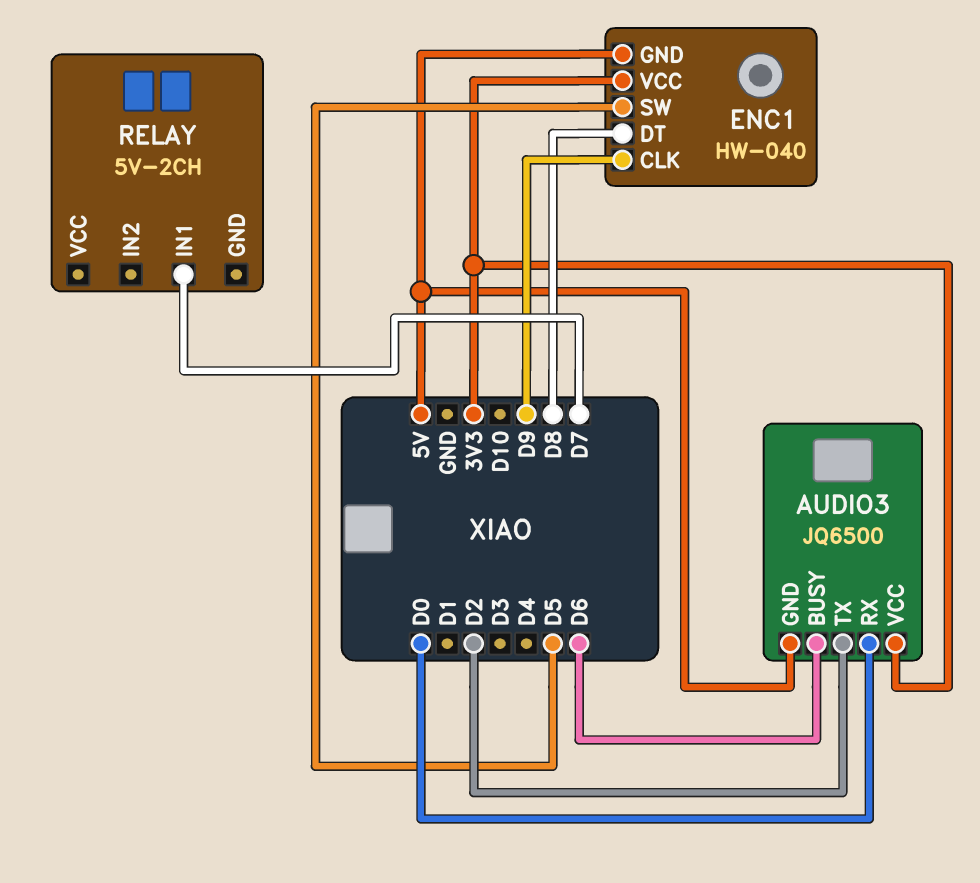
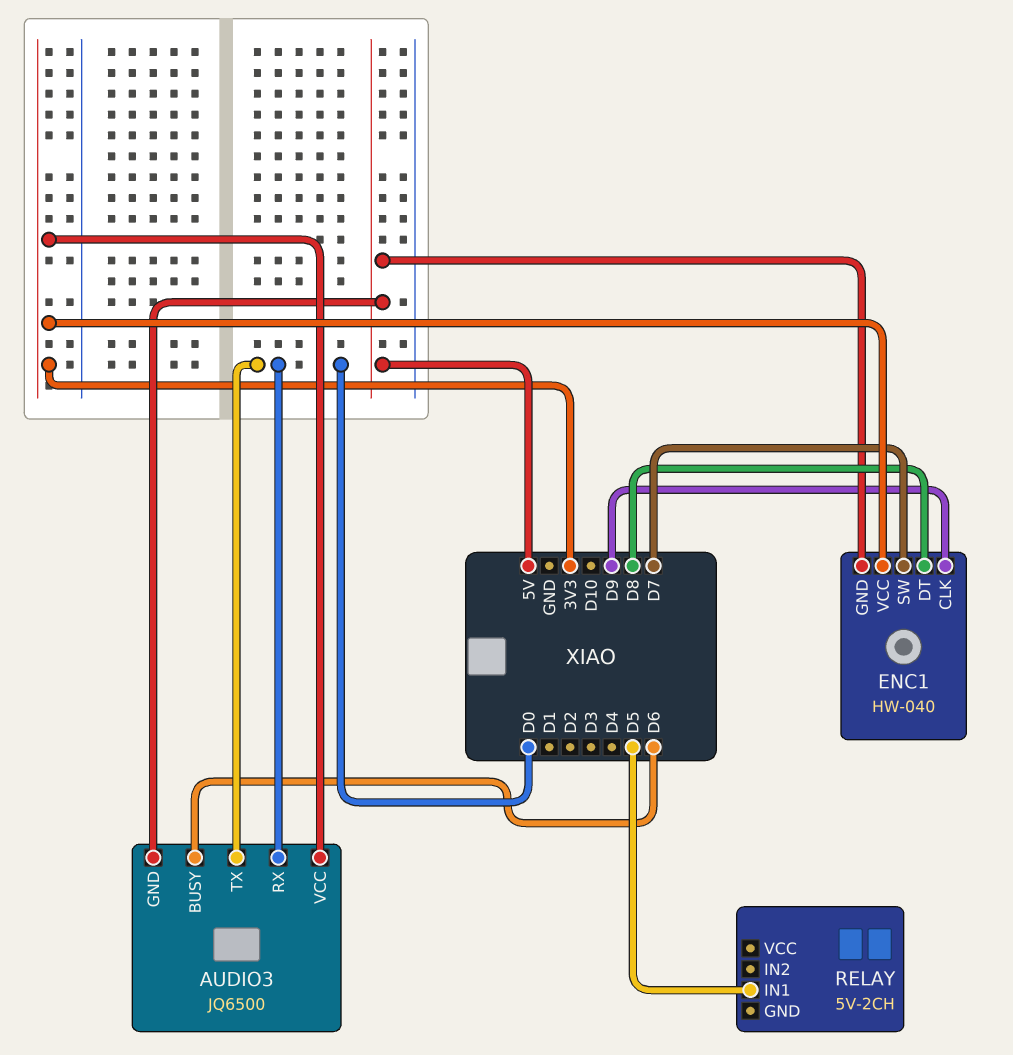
AUDIO3 pin TX: D2 -> D0
ENC1 pin SW: D5 -> D7
RELAY pin IN1: D7 -> D5

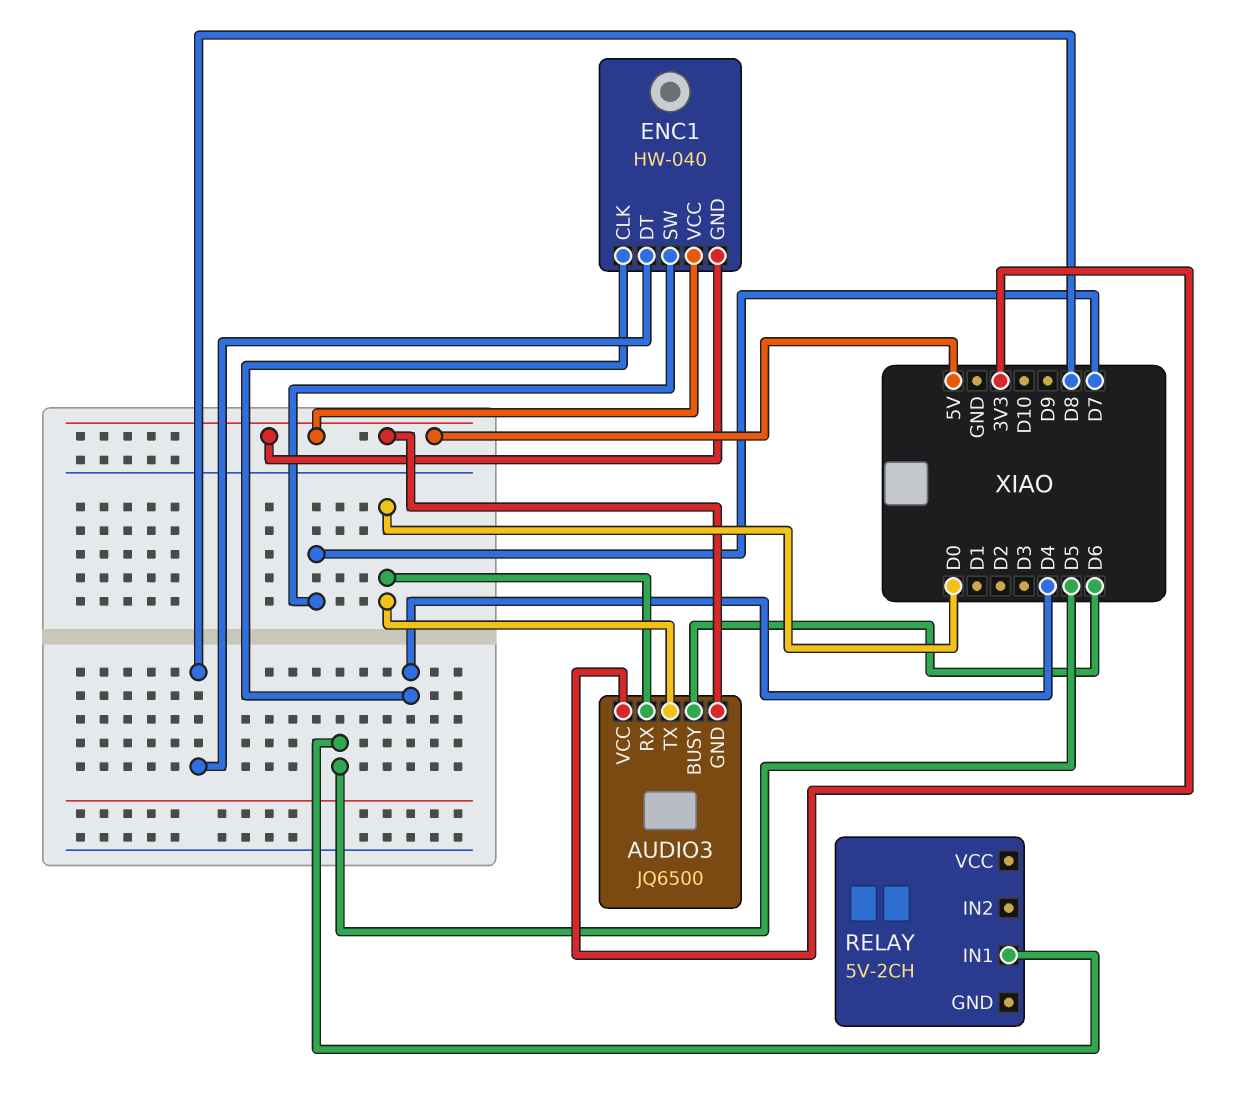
ENC1 pin CLK: D9 -> D4
ENC1 pin VCC: 3V3 -> 5V

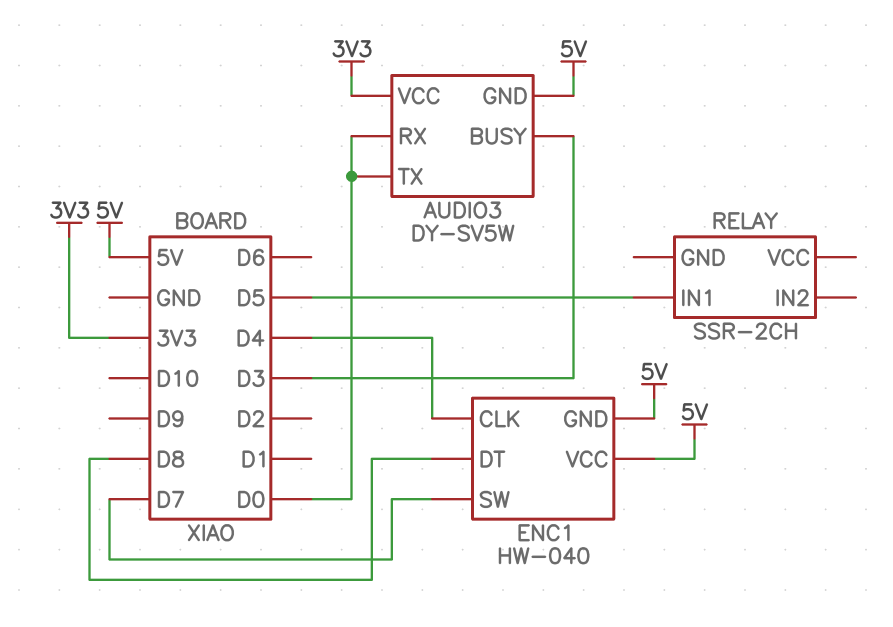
AUDIO3: JQ6500 -> DY-SV5W
AUDIO3 pin BUSY: D6 -> D3
RELAY: 5V-2CH -> SSR-2CH

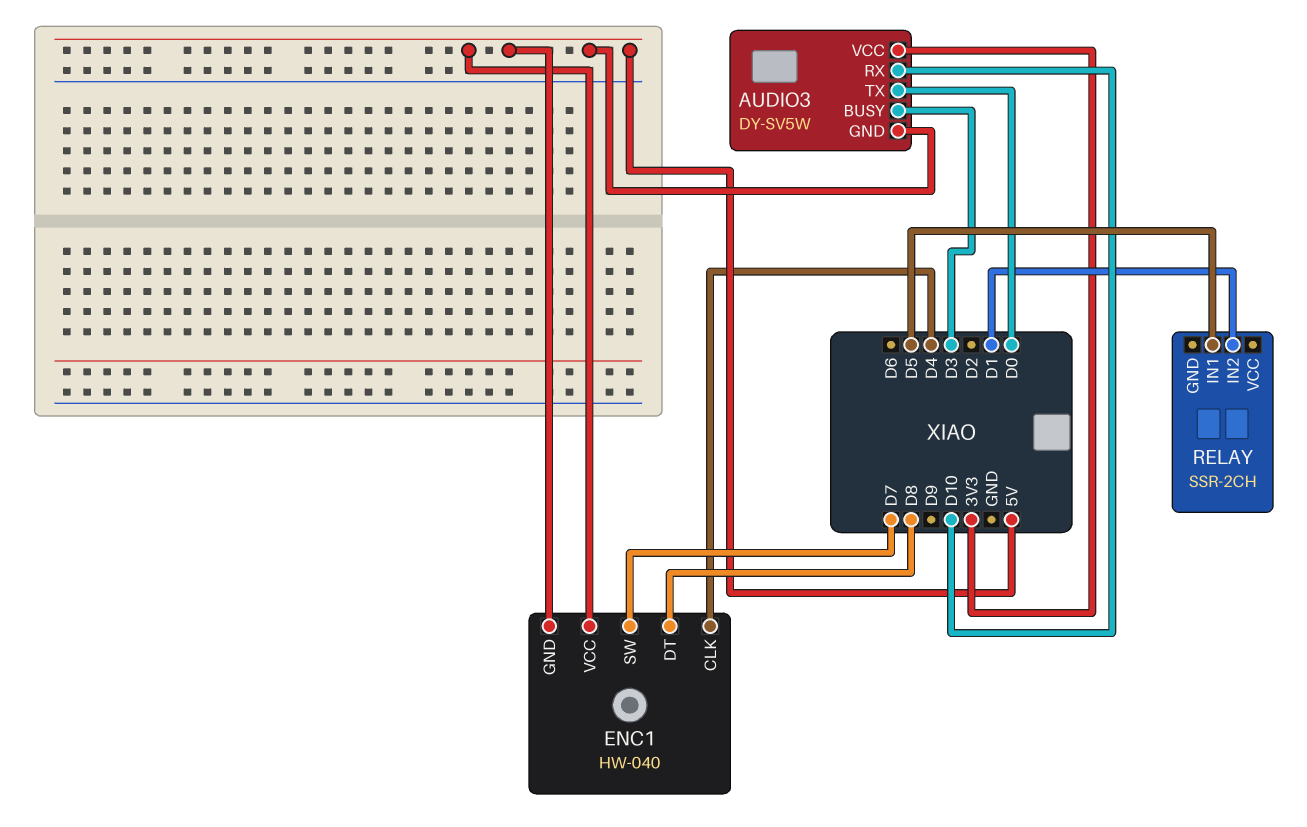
AUDIO3 pin RX: D0 -> D10
RELAY pin IN2: none -> D1

